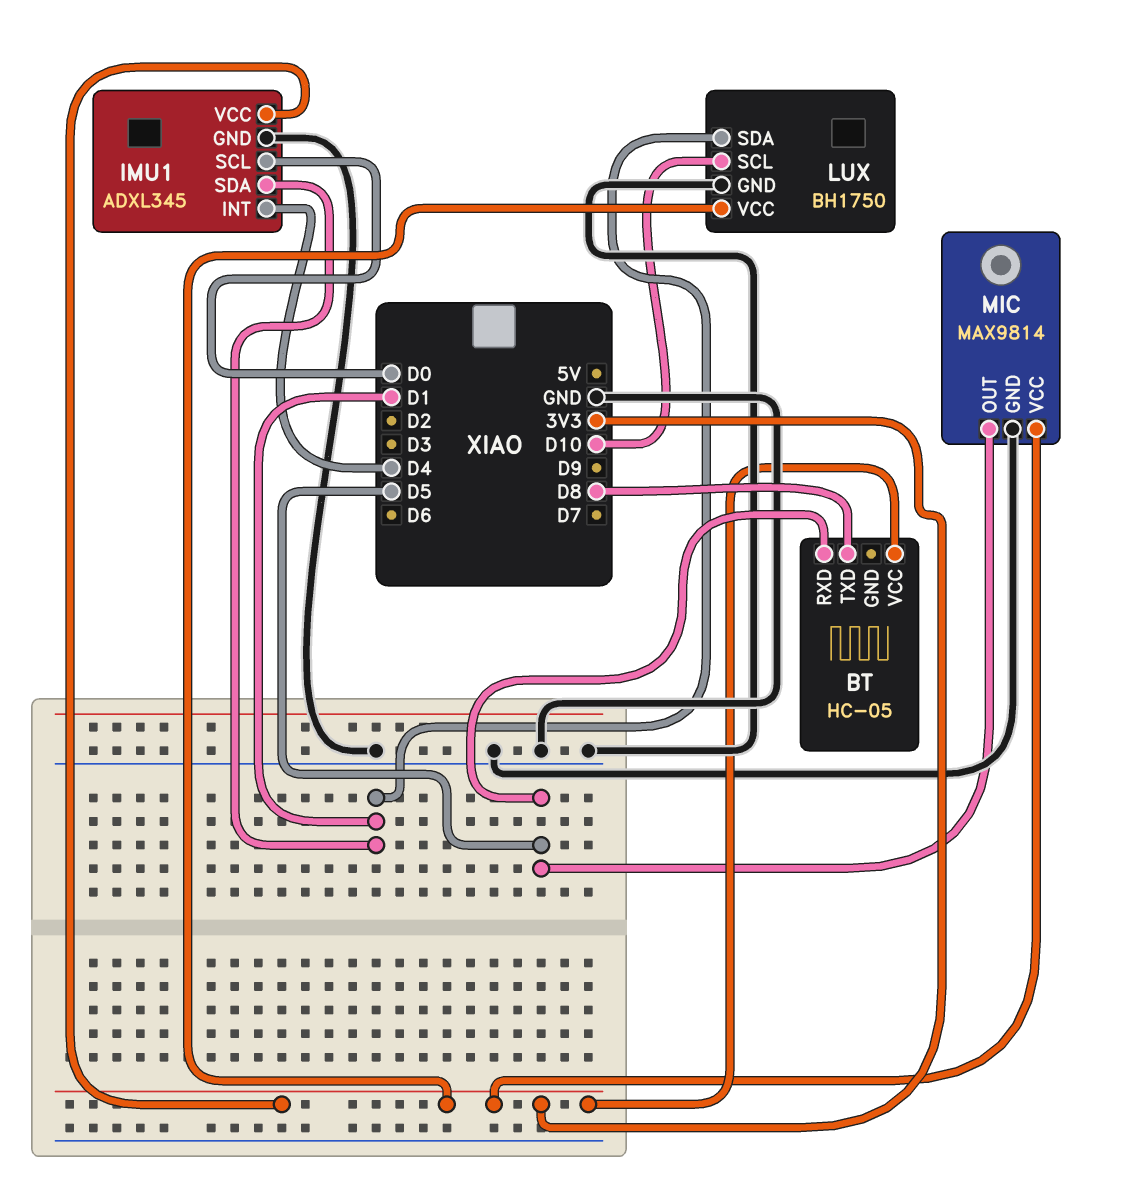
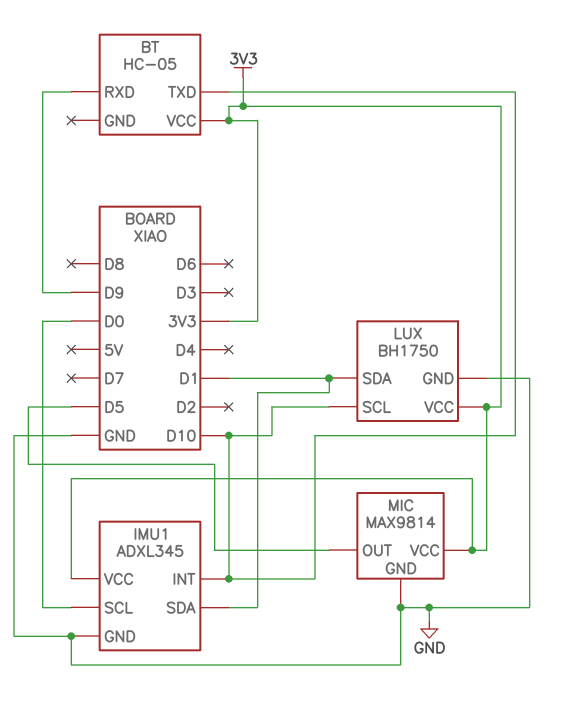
BT pin RXD: D5 -> D9
BT pin TXD: D8 -> D10
IMU1 pin INT: D4 -> D10

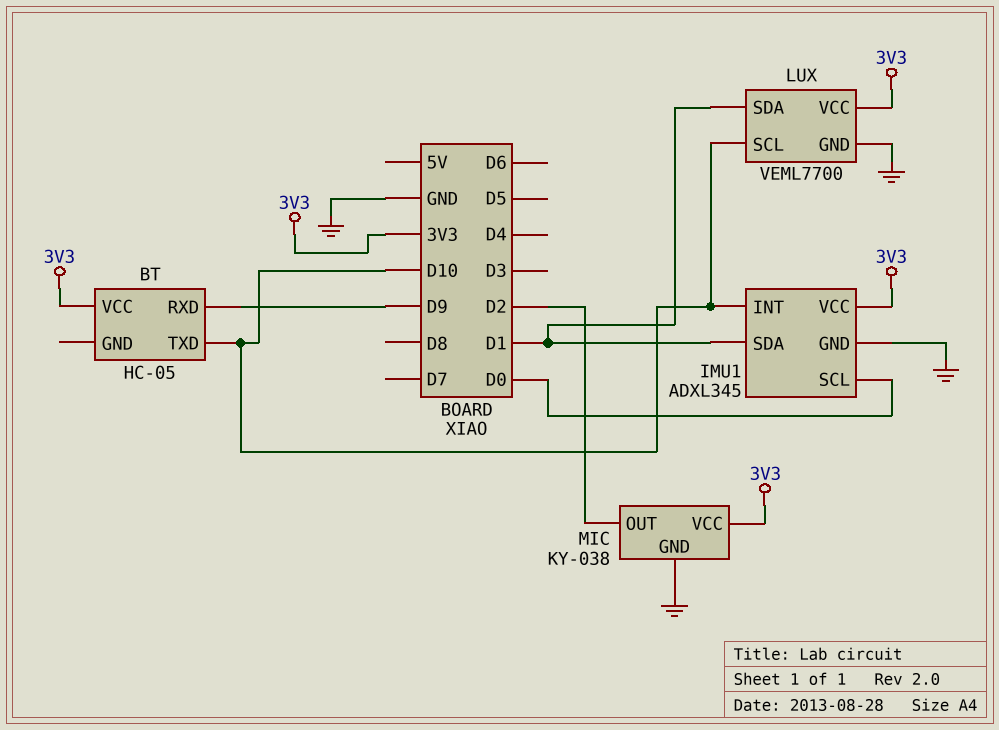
LUX: BH1750 -> VEML7700
MIC: MAX9814 -> KY-038
MIC pin OUT: D5 -> D2

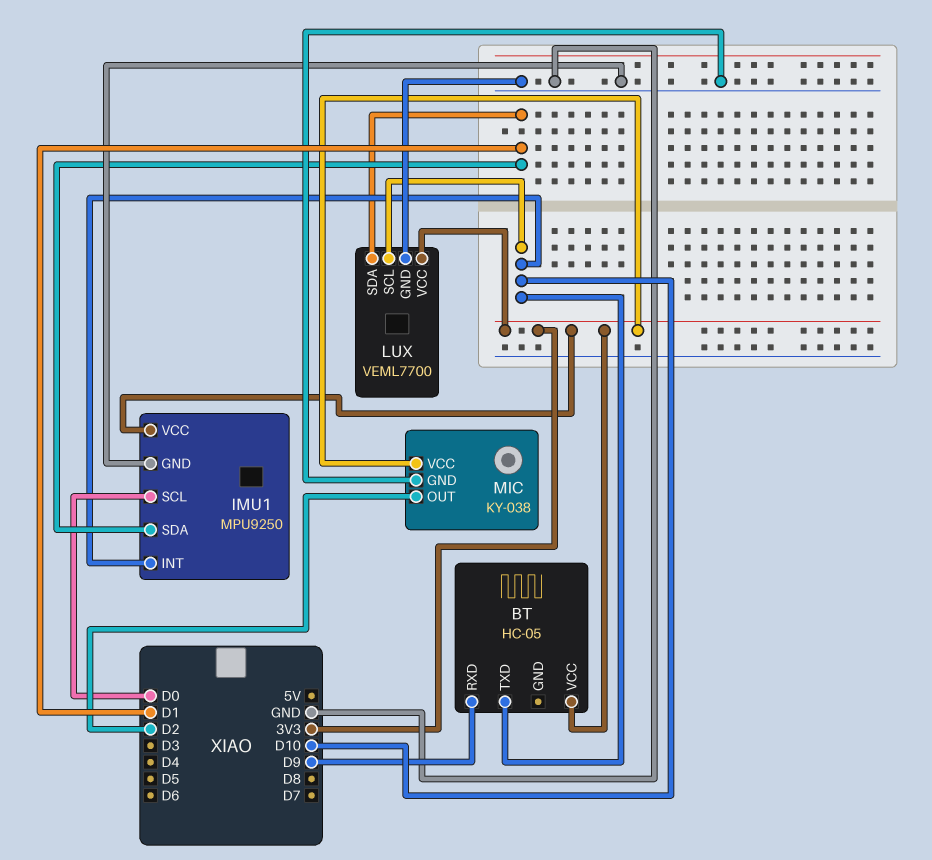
IMU1: ADXL345 -> MPU9250

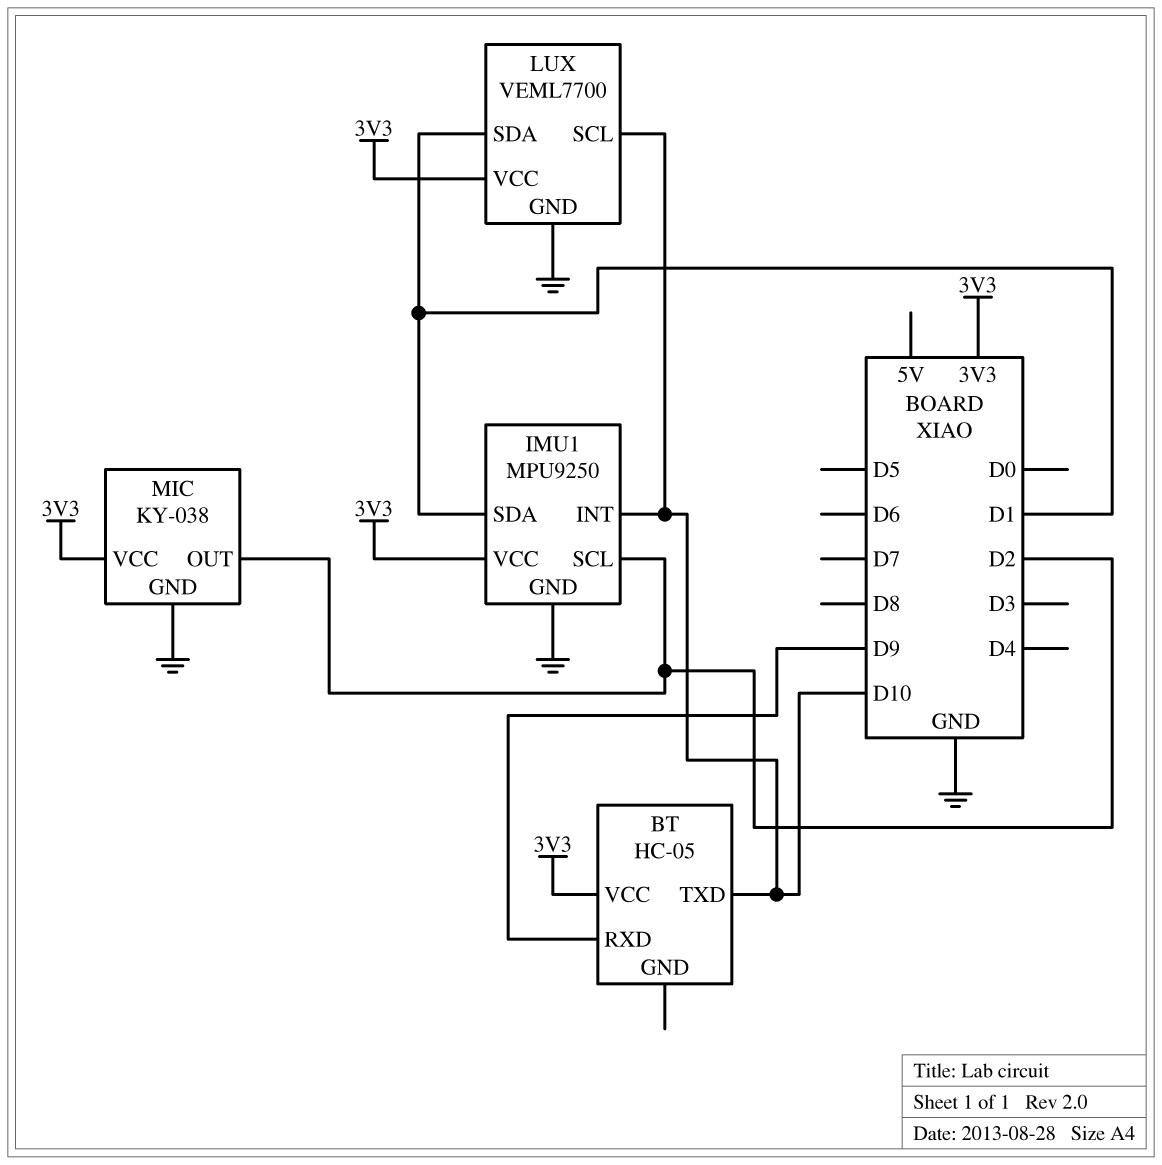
IMU1 pin SCL: D0 -> D2

